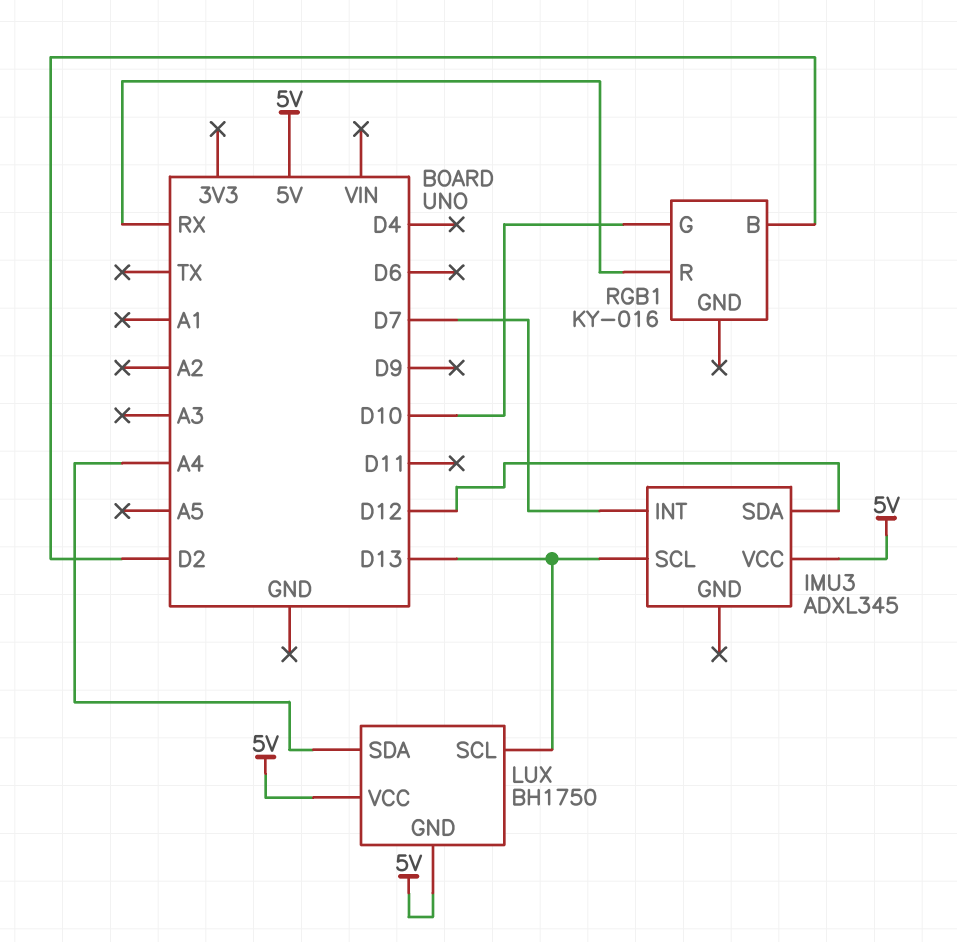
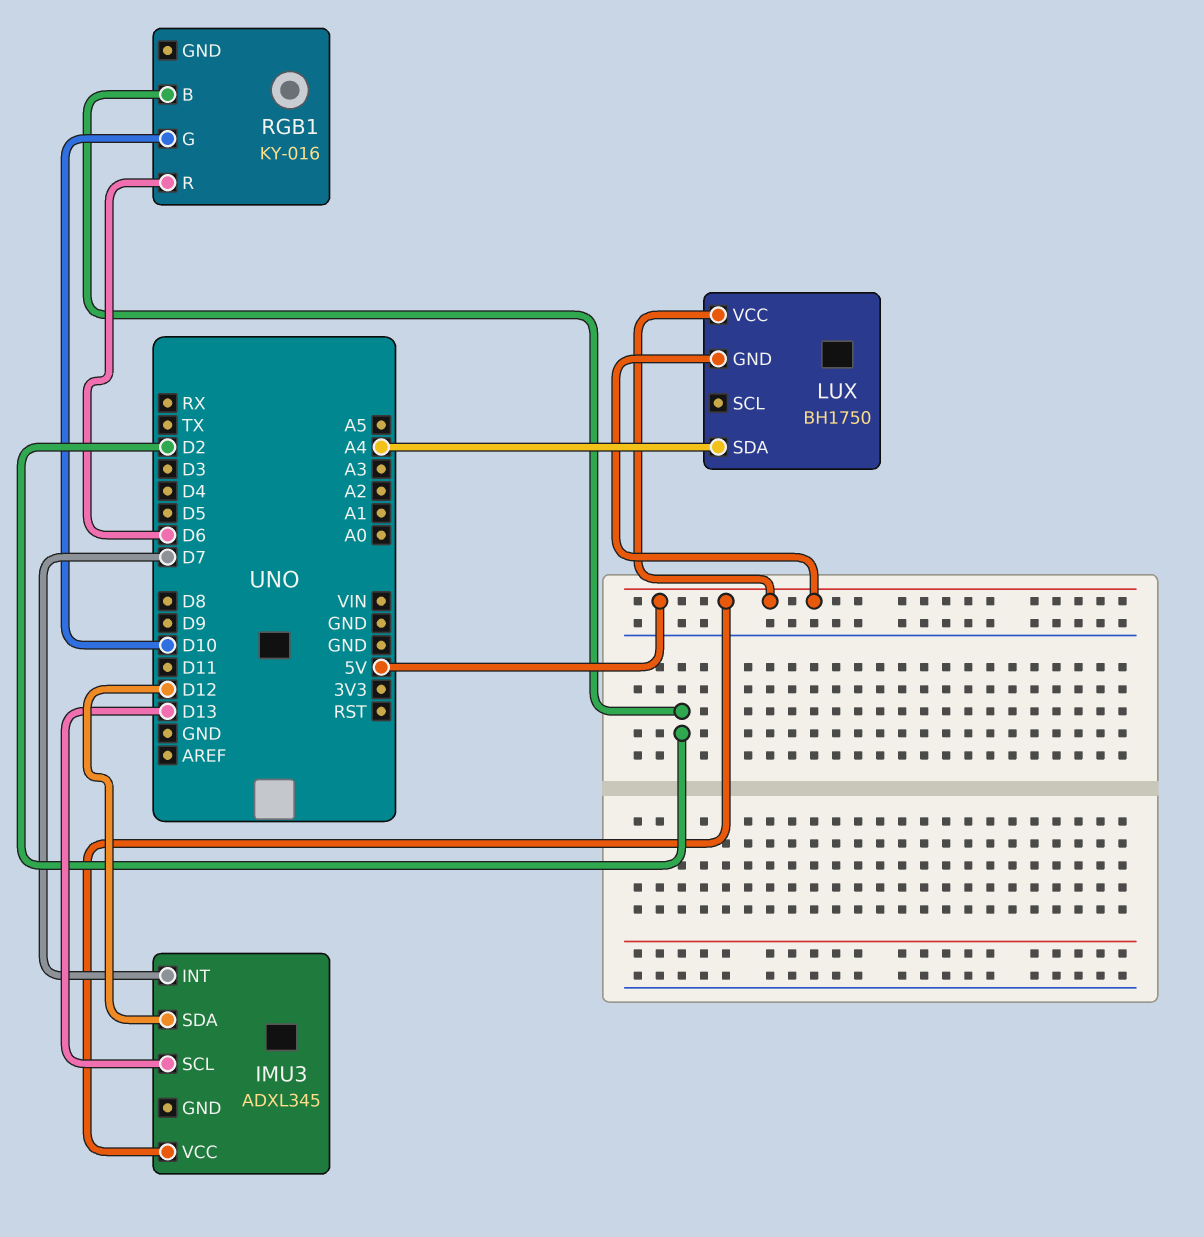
LUX pin SCL: D13 -> none
RGB1 pin R: RX -> D6

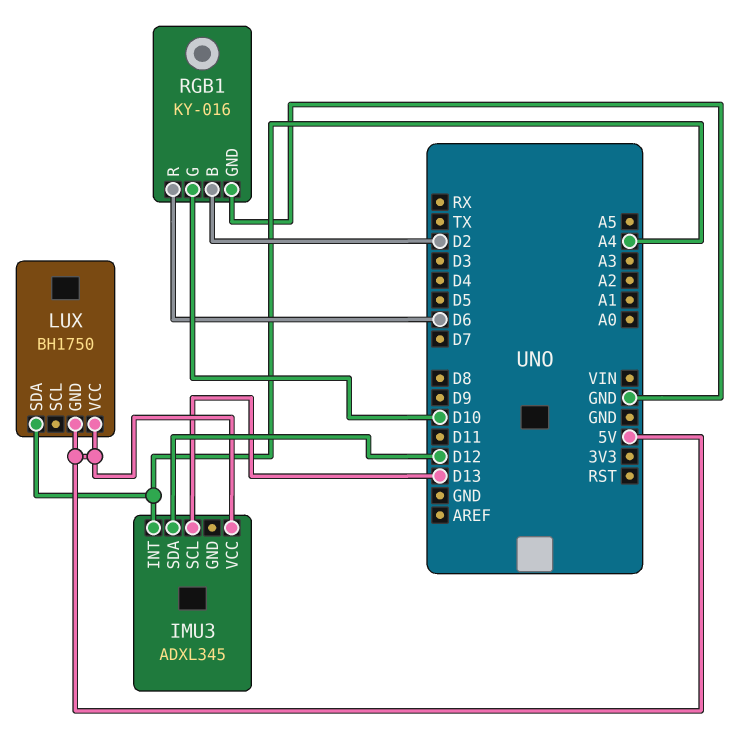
IMU3 pin INT: D7 -> A4
RGB1 pin GND: none -> GND

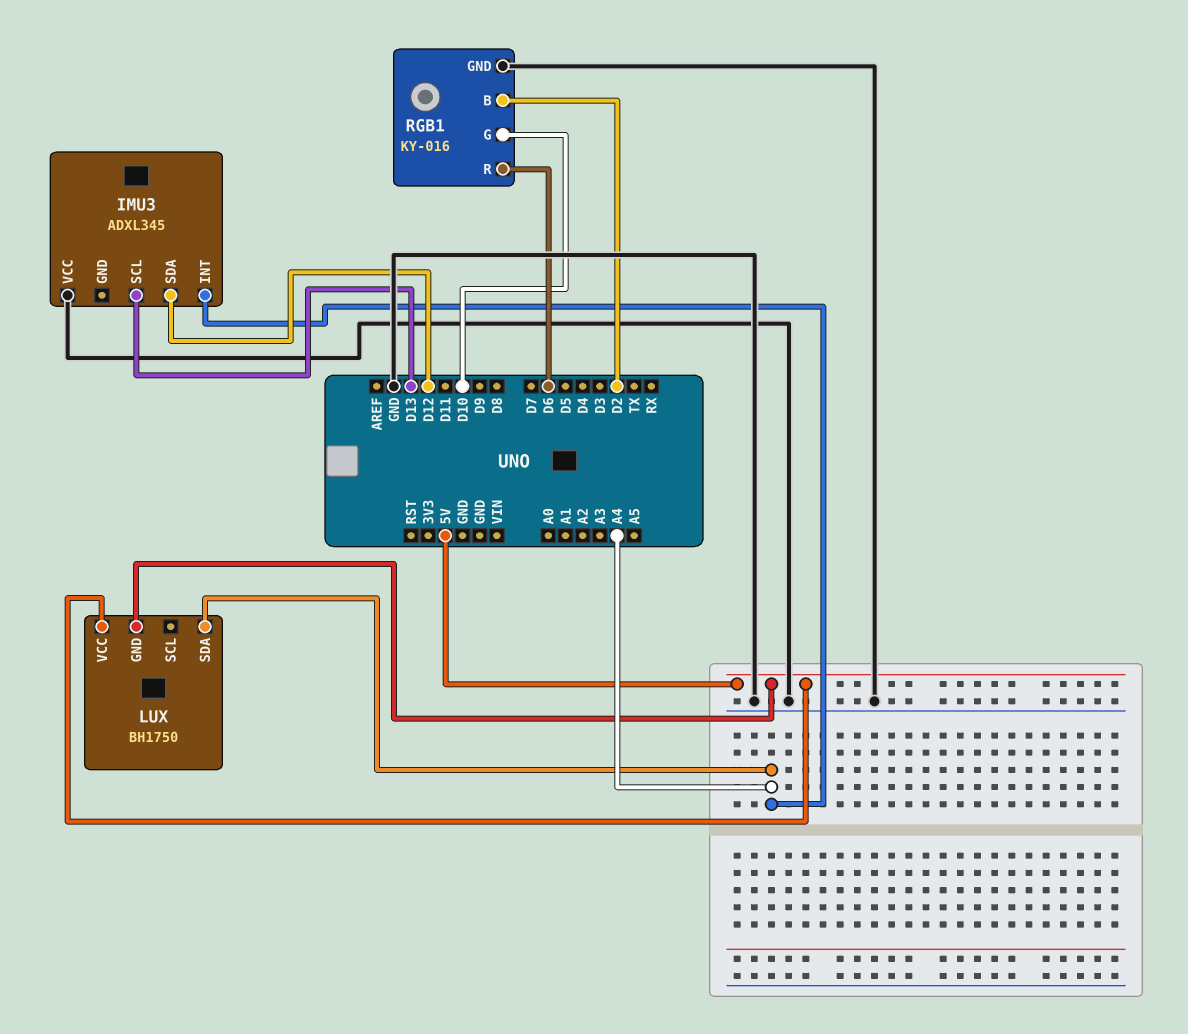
IMU3 pin VCC: 5V -> GND

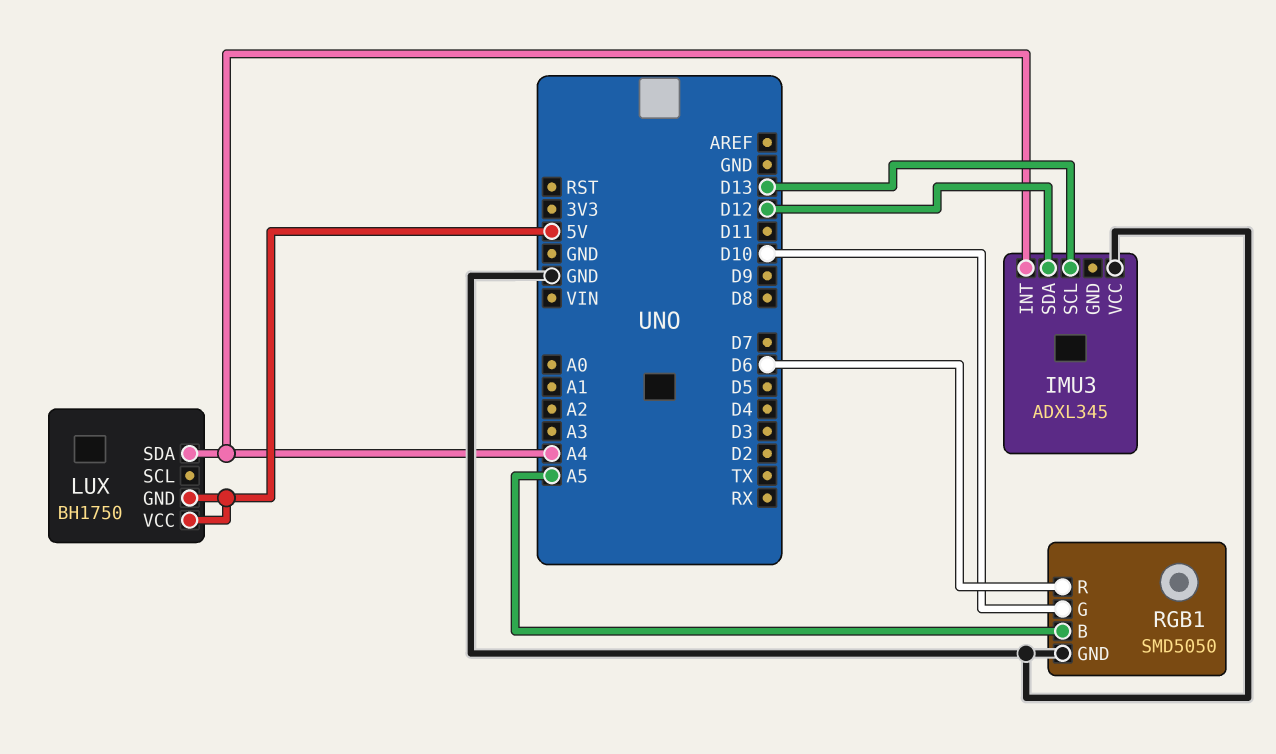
RGB1: KY-016 -> SMD5050
RGB1 pin B: D2 -> A5

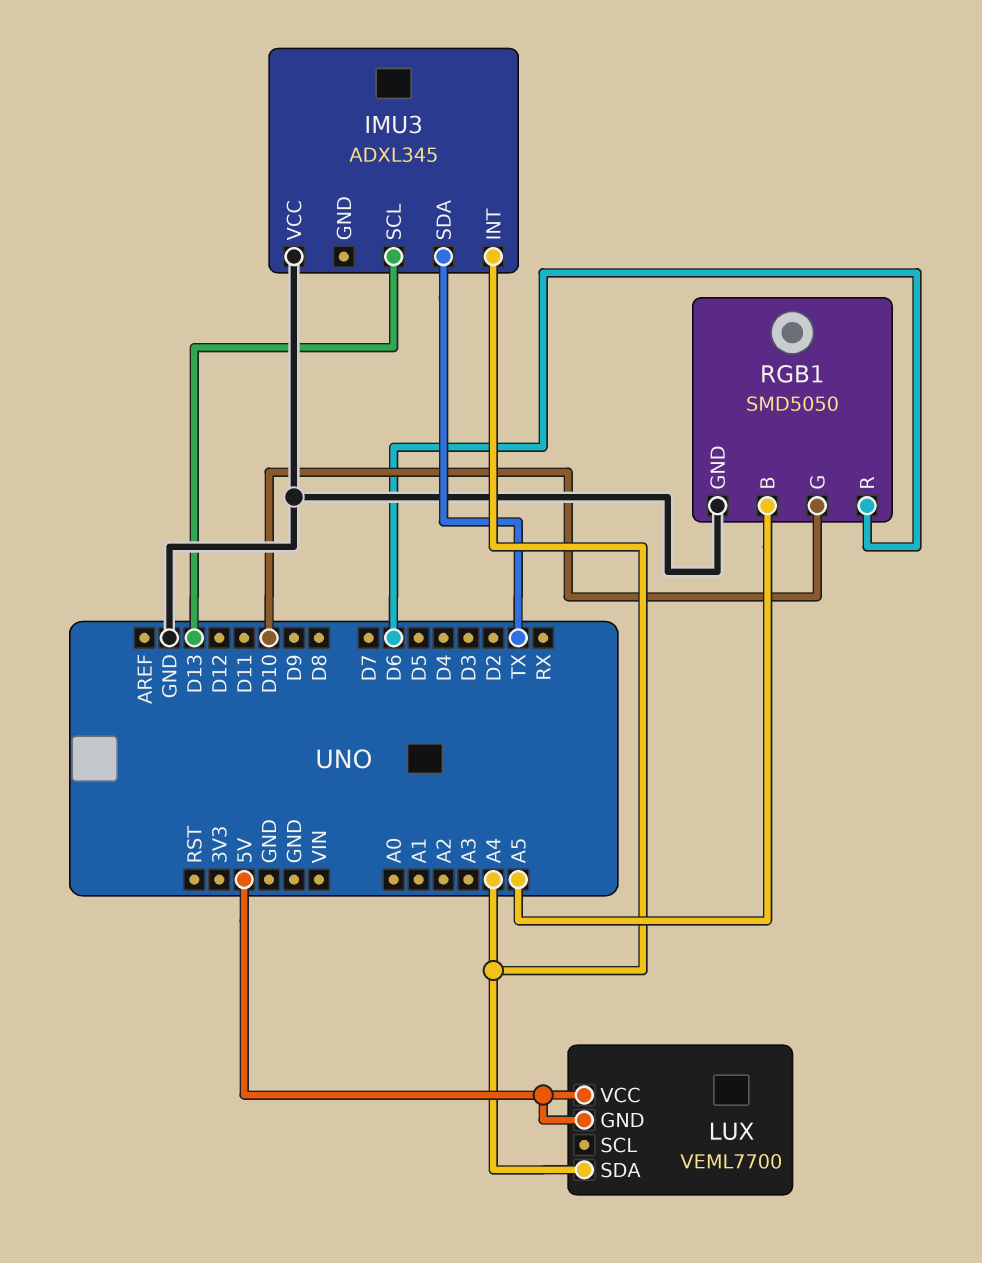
IMU3 pin SDA: D12 -> TX
LUX: BH1750 -> VEML7700

